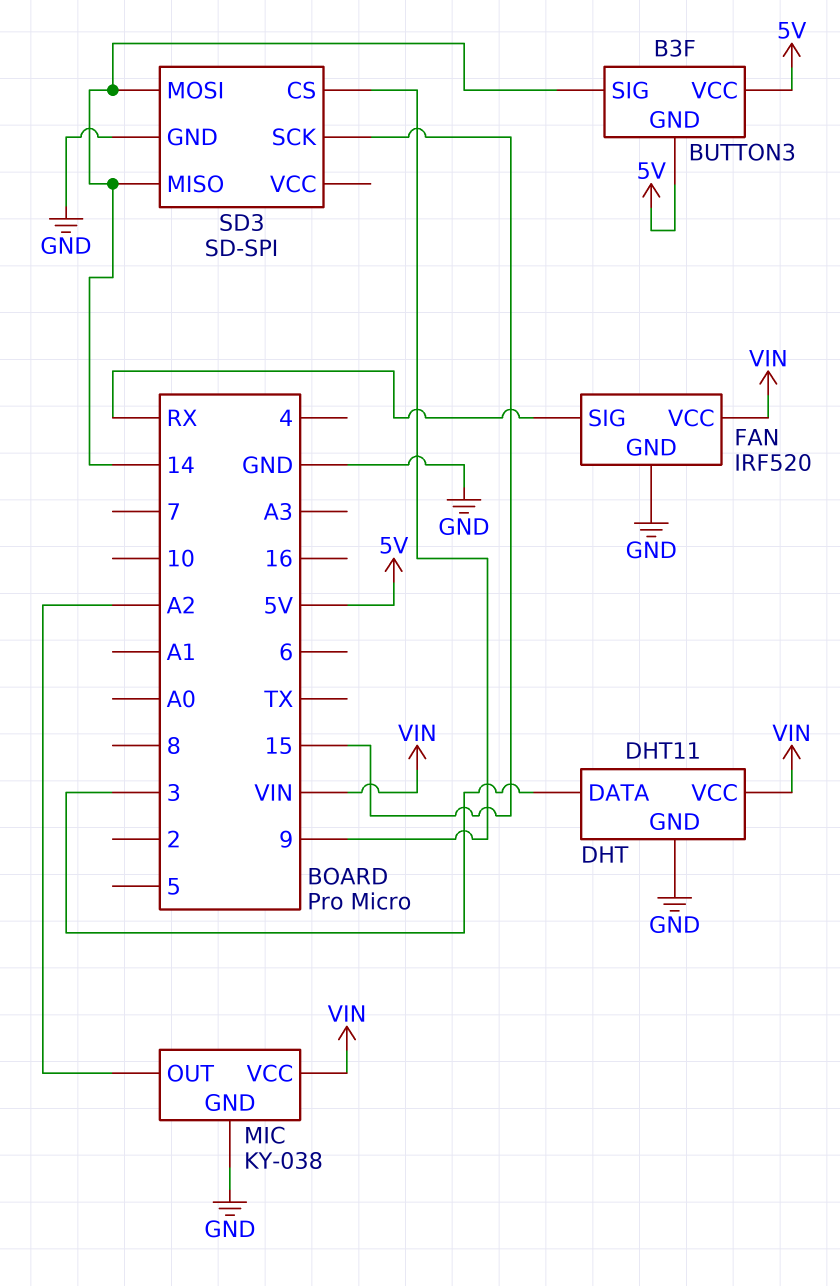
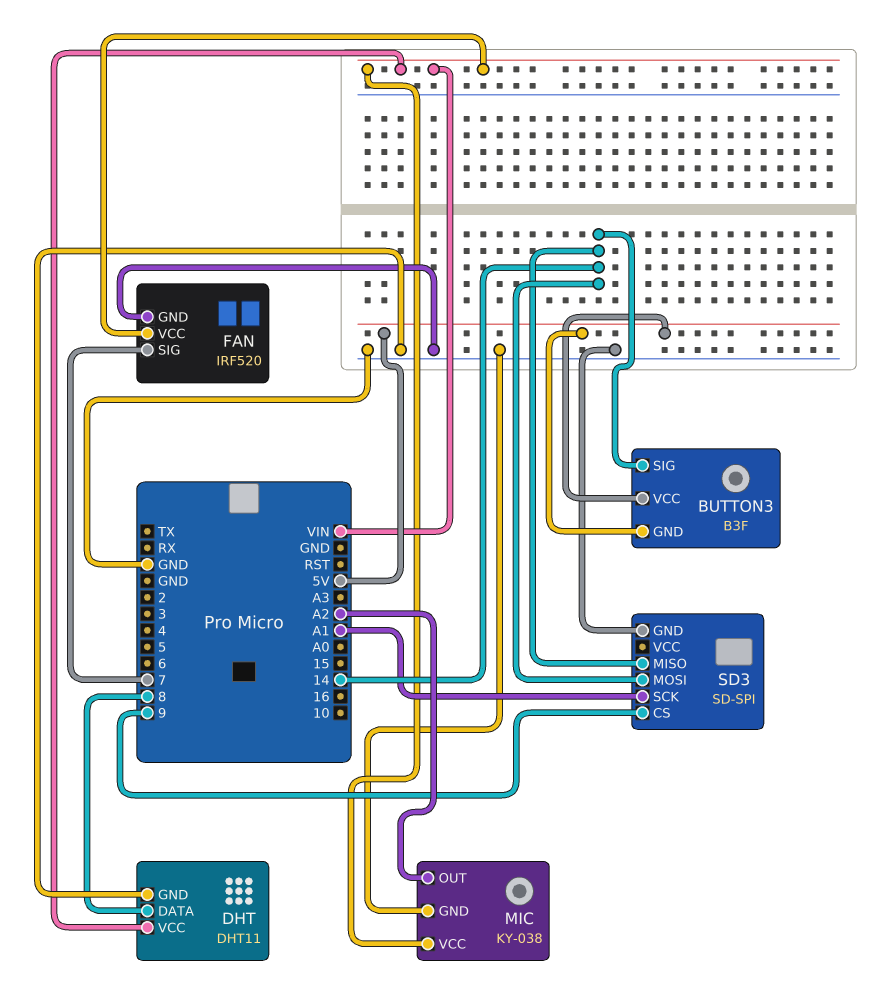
DHT pin DATA: 3 -> 8
FAN pin SIG: RX -> 7
SD3 pin SCK: 15 -> A1

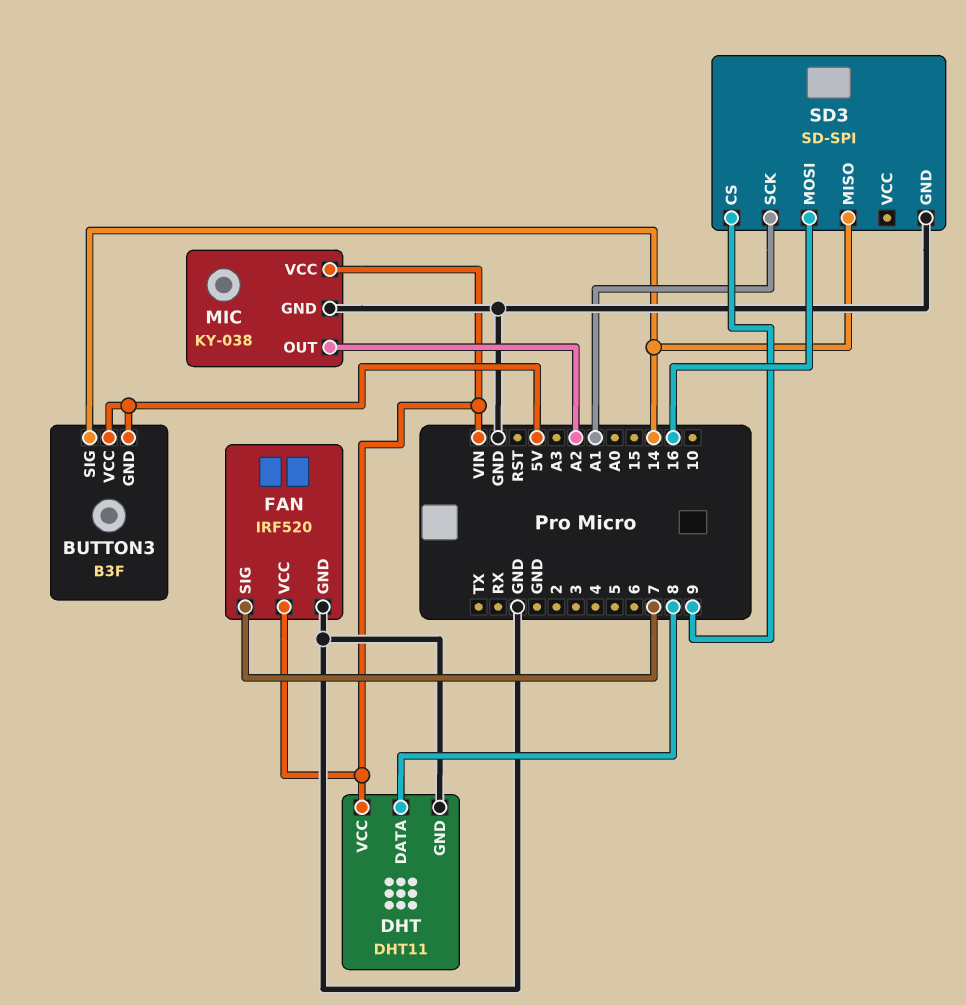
SD3 pin MOSI: 14 -> 16

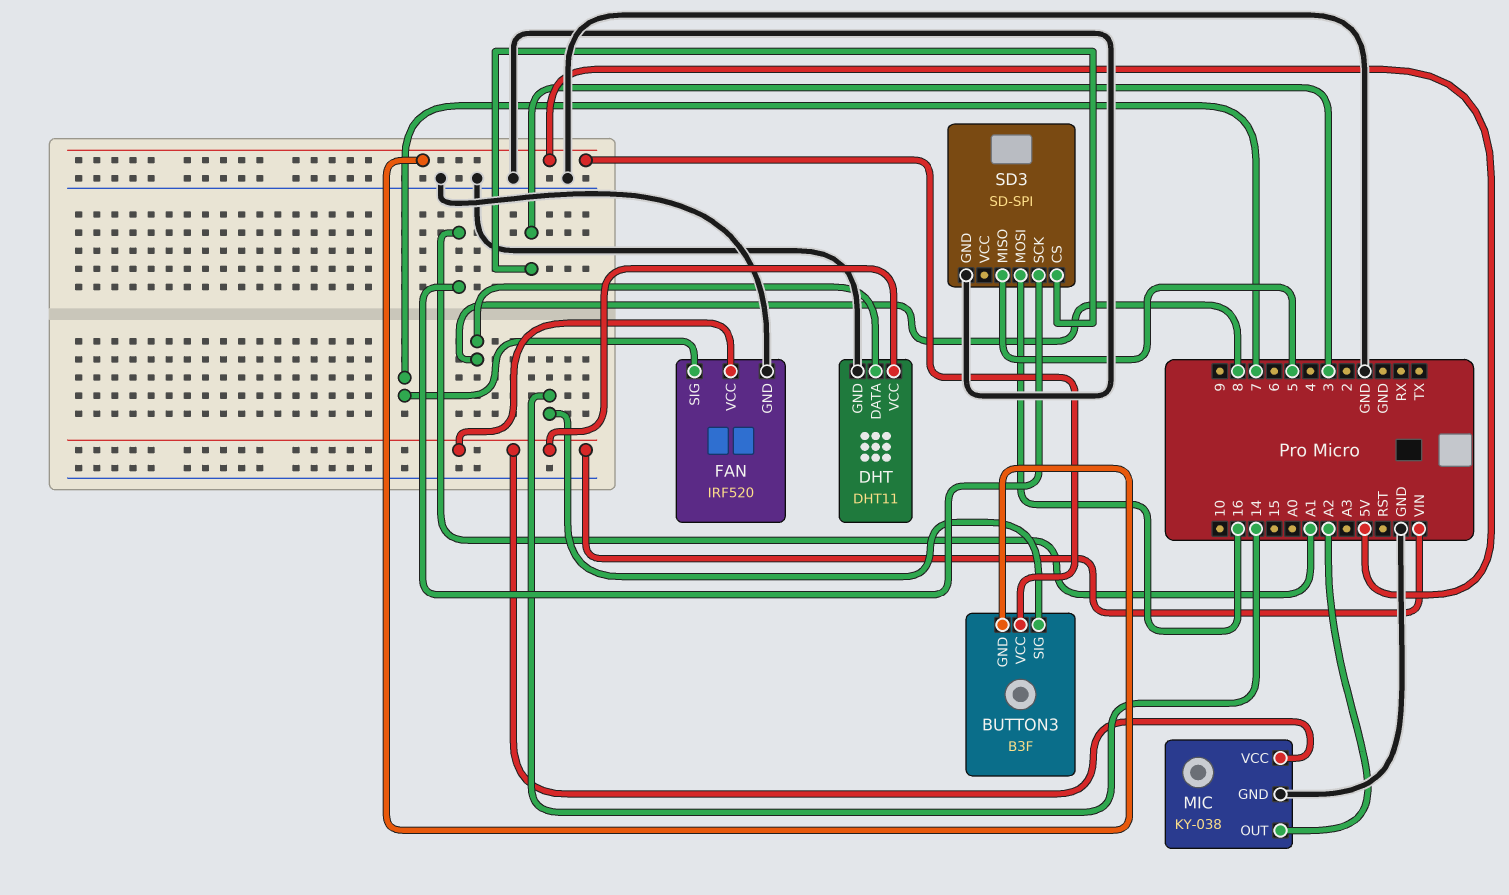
SD3 pin CS: 9 -> 3
SD3 pin MISO: 14 -> 5

